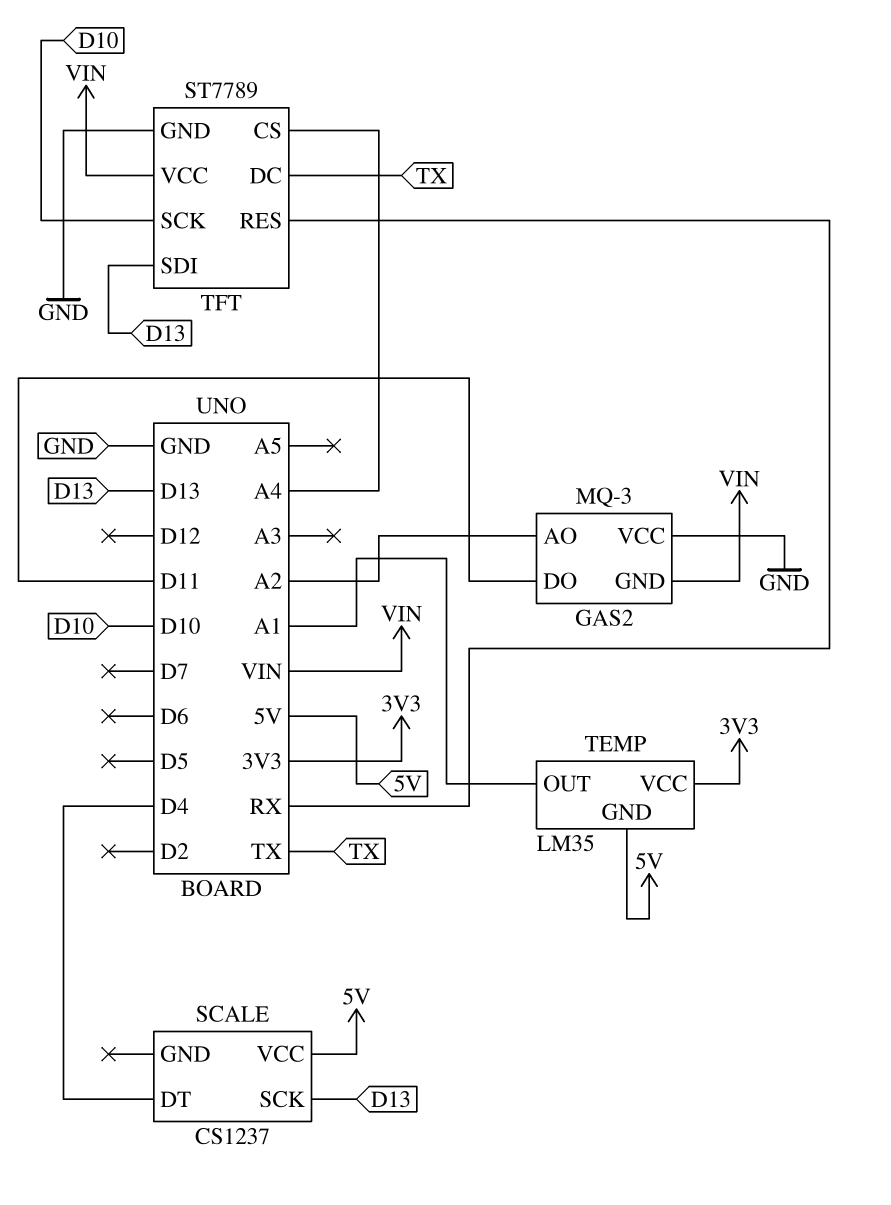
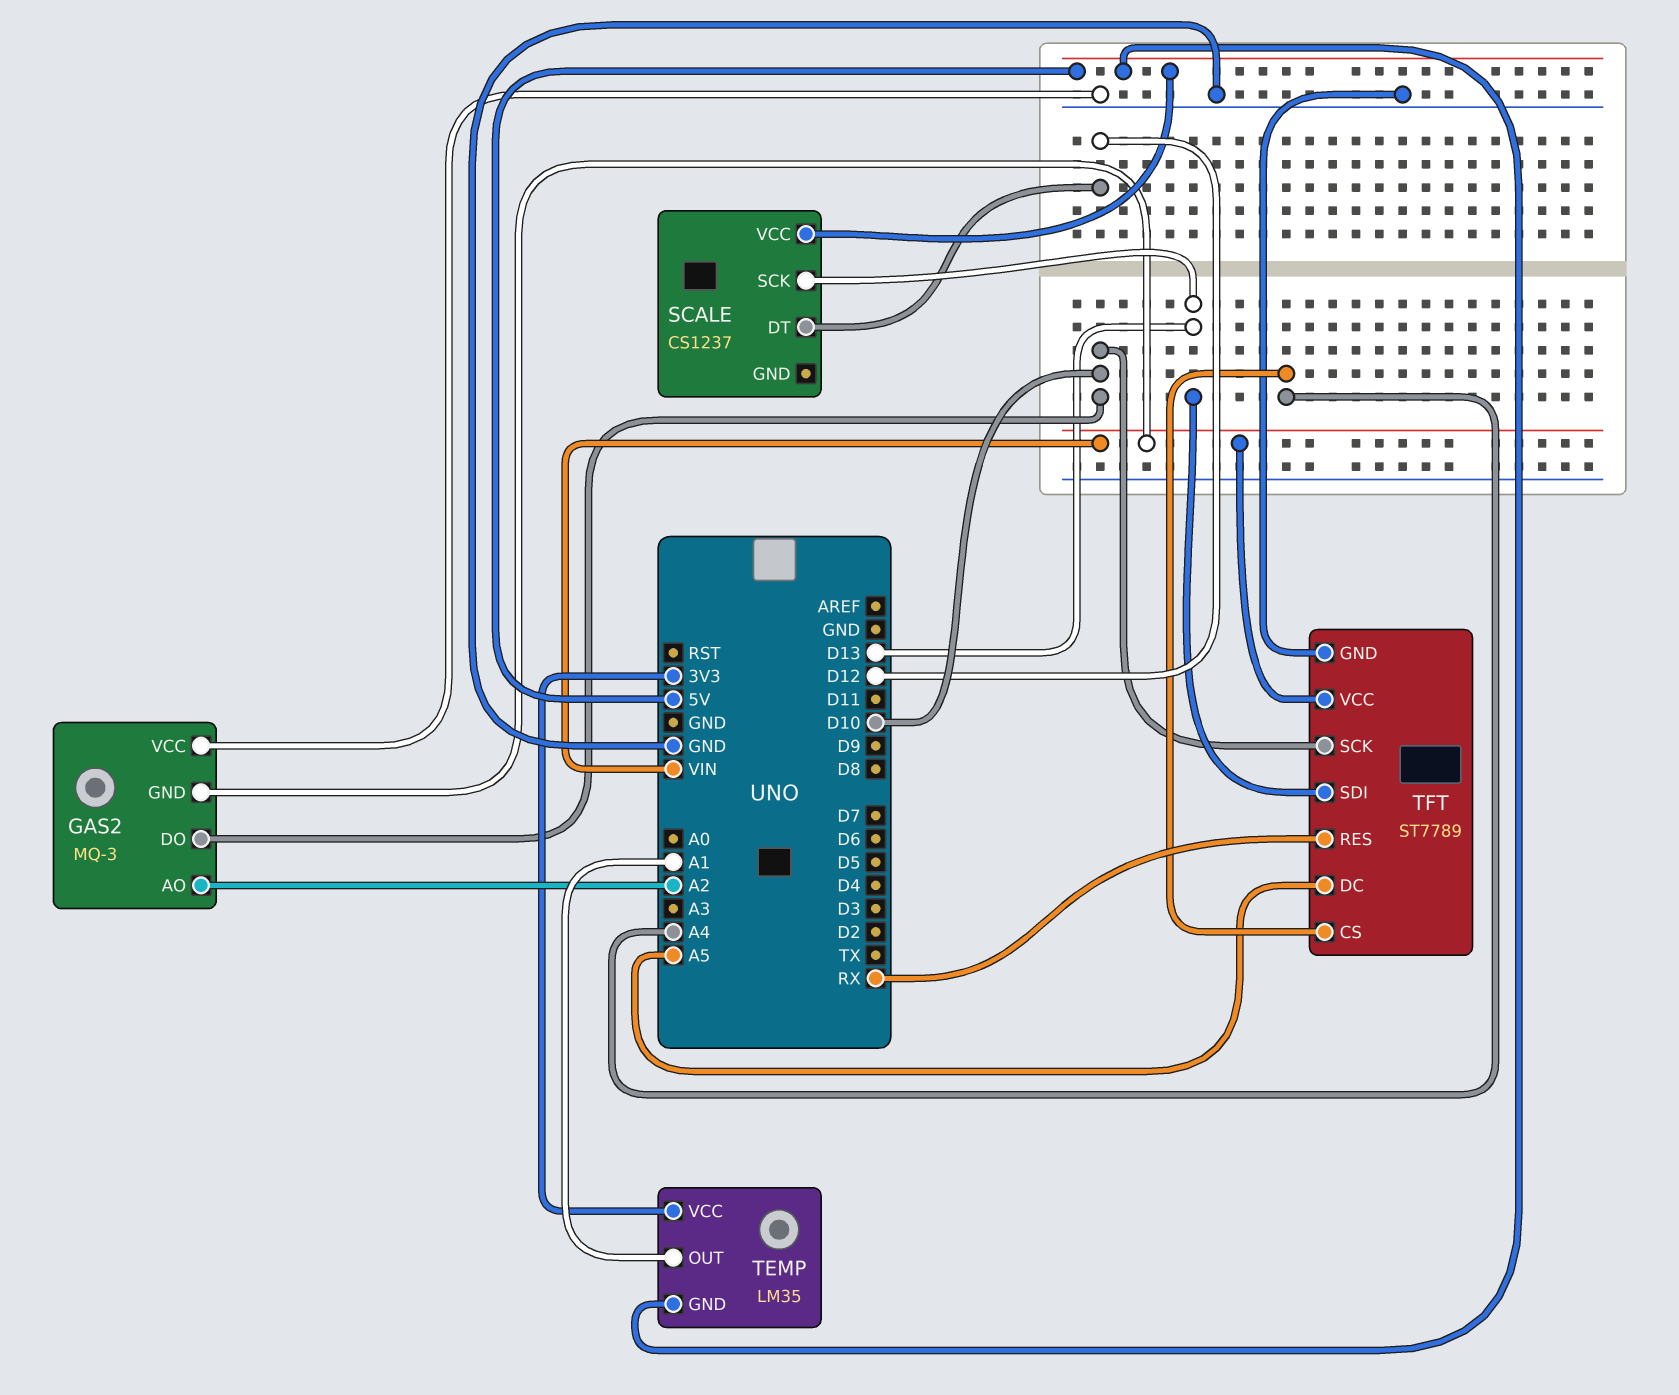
GAS2 pin DO: D11 -> D10
SCALE pin DT: D4 -> D12
TFT pin DC: TX -> A5

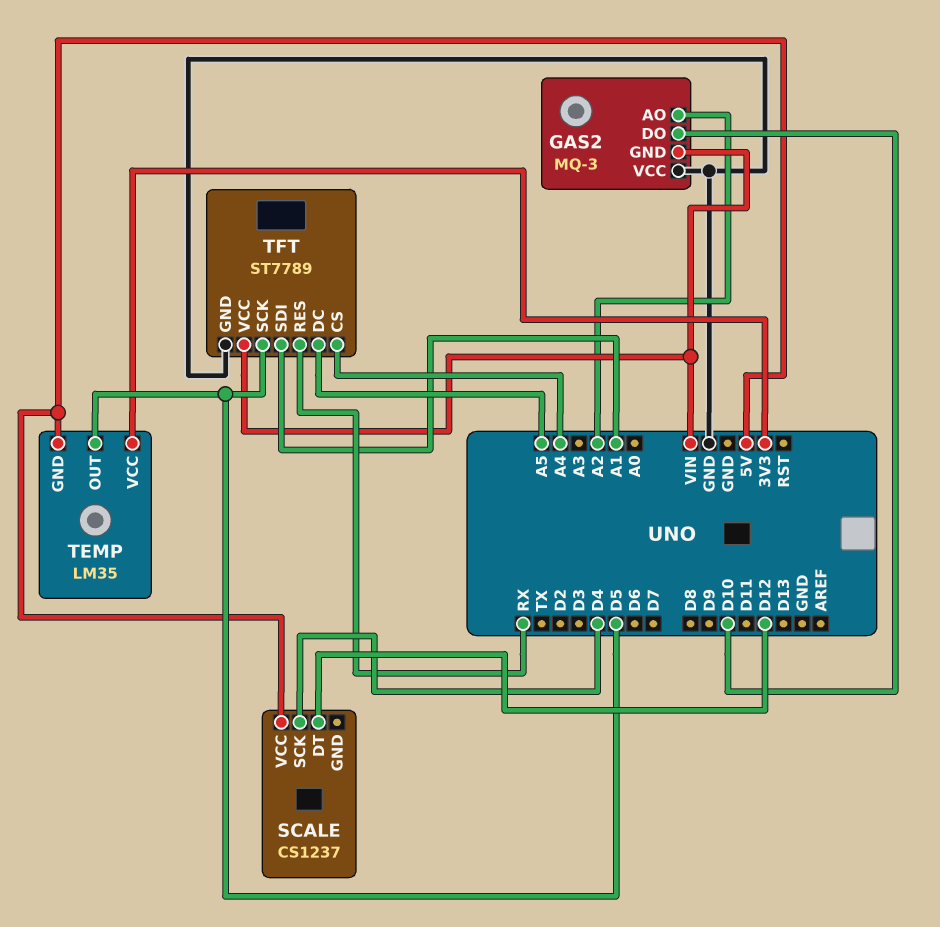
SCALE pin SCK: D13 -> D4
TEMP pin OUT: A1 -> D5
TFT pin SCK: D10 -> D5
TFT pin SDI: D13 -> A1

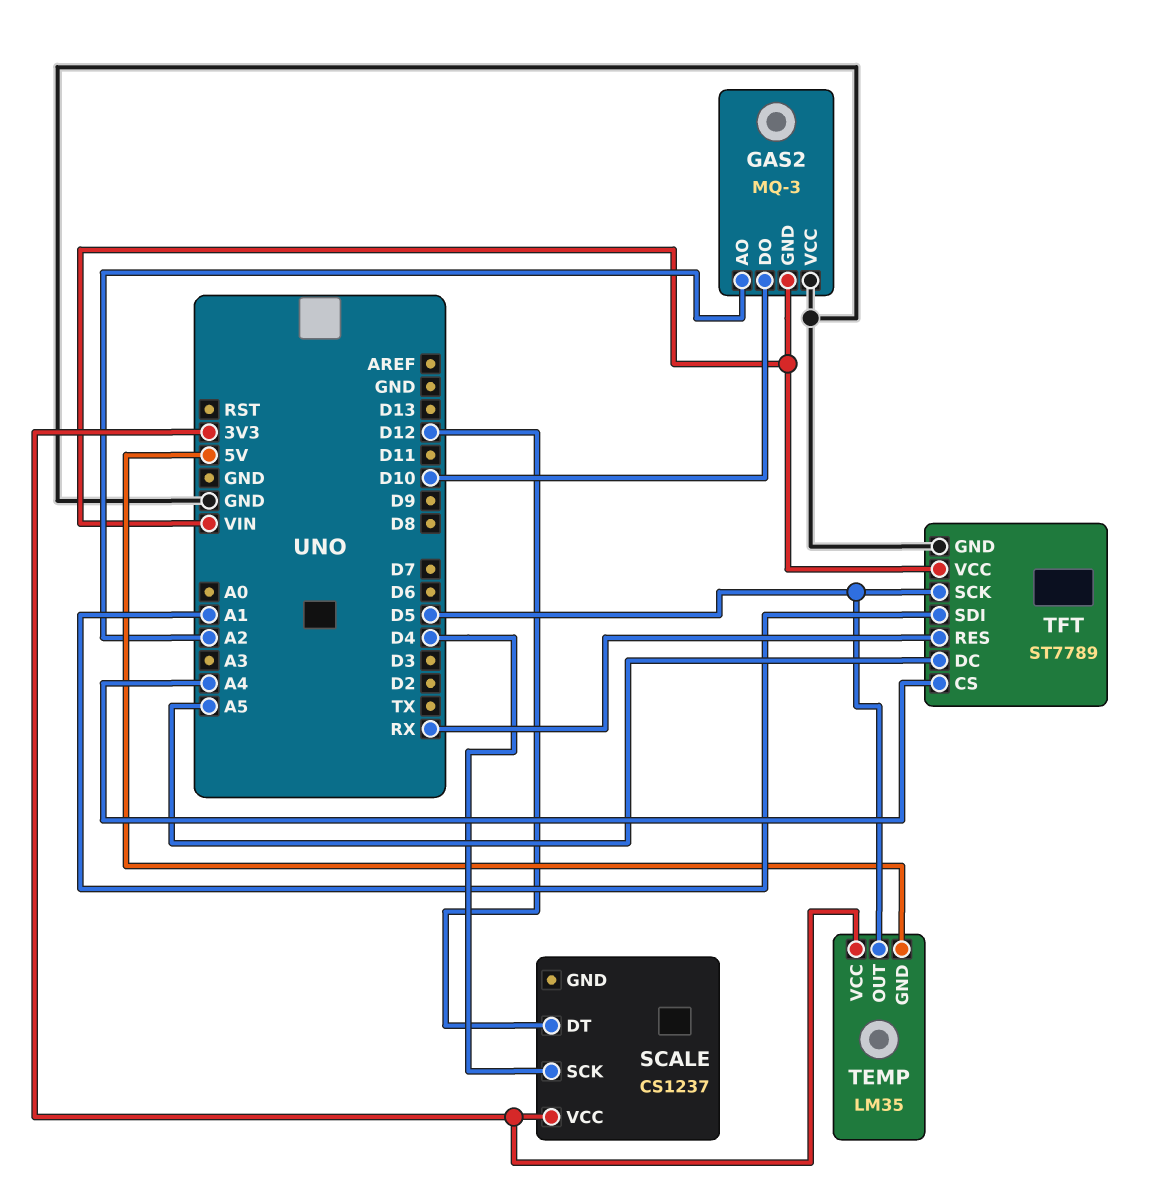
SCALE pin VCC: 5V -> 3V3

